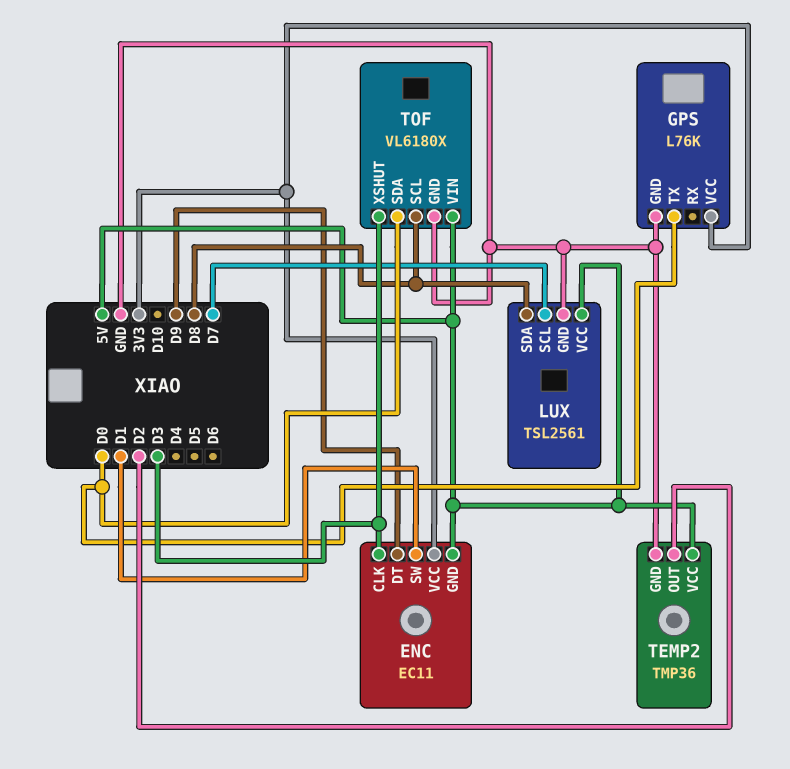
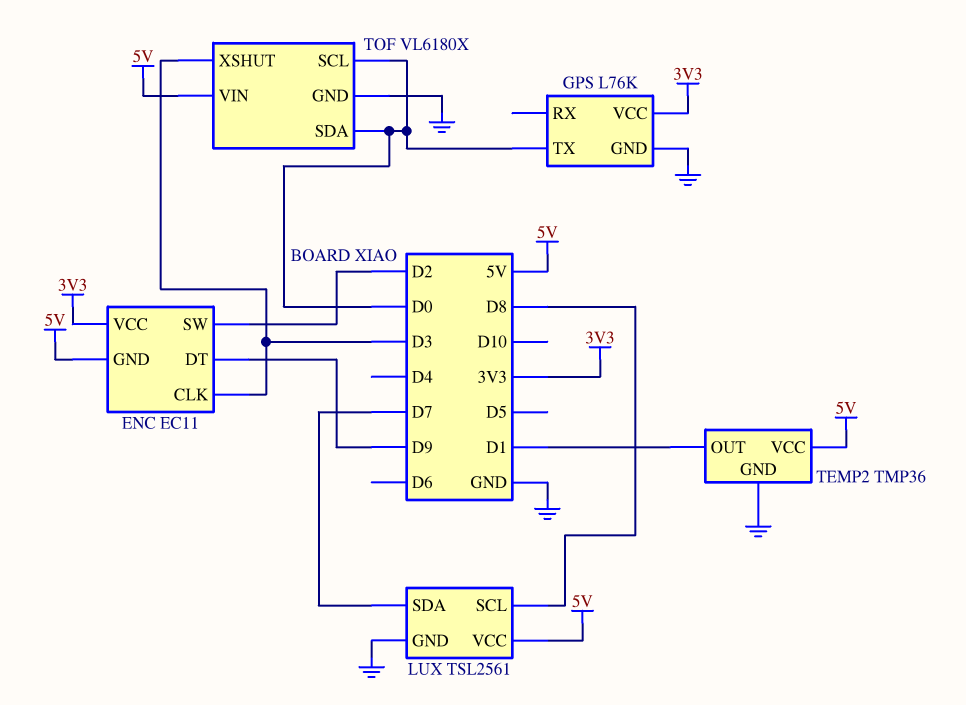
ENC pin SW: D1 -> D2
LUX pin SCL: D7 -> D8
LUX pin SDA: D8 -> D7
TEMP2 pin OUT: D2 -> D1
TOF pin SCL: D8 -> D0

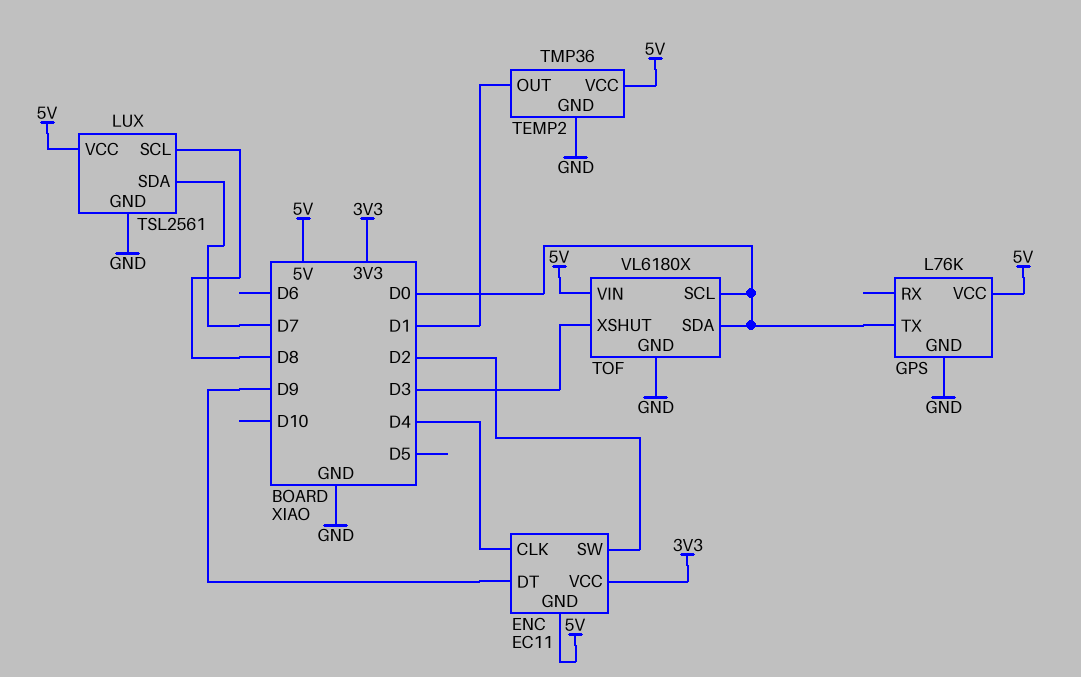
ENC pin CLK: D3 -> D4
GPS pin VCC: 3V3 -> 5V

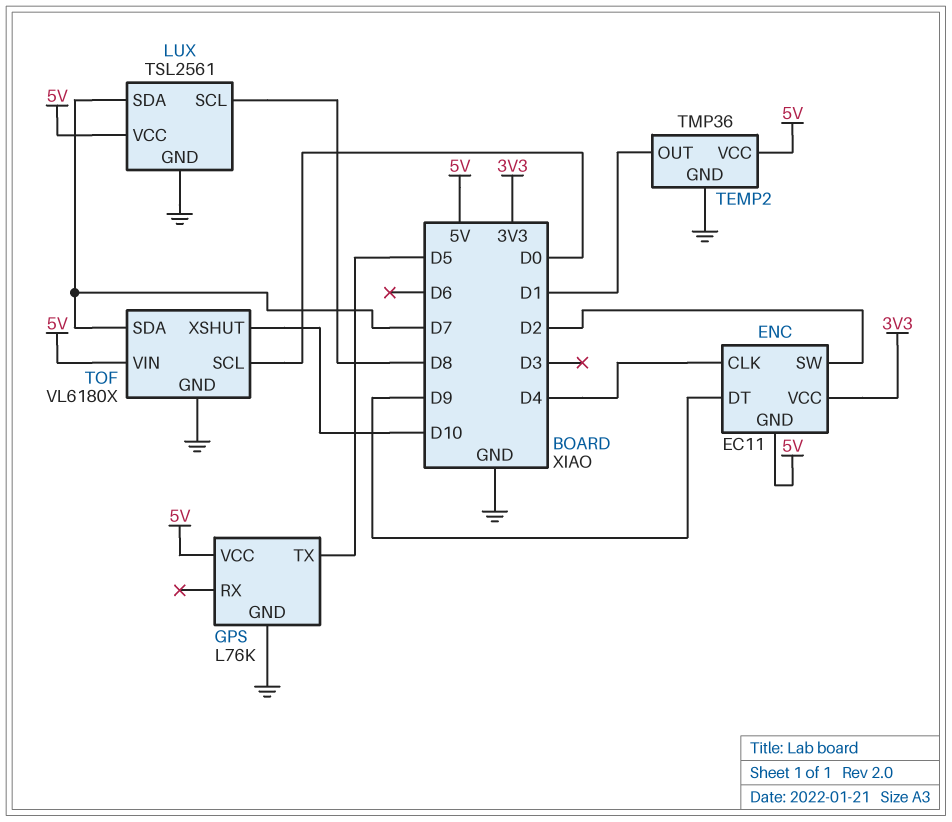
GPS pin TX: D0 -> D5
TOF pin SDA: D0 -> D7
TOF pin XSHUT: D3 -> D10

